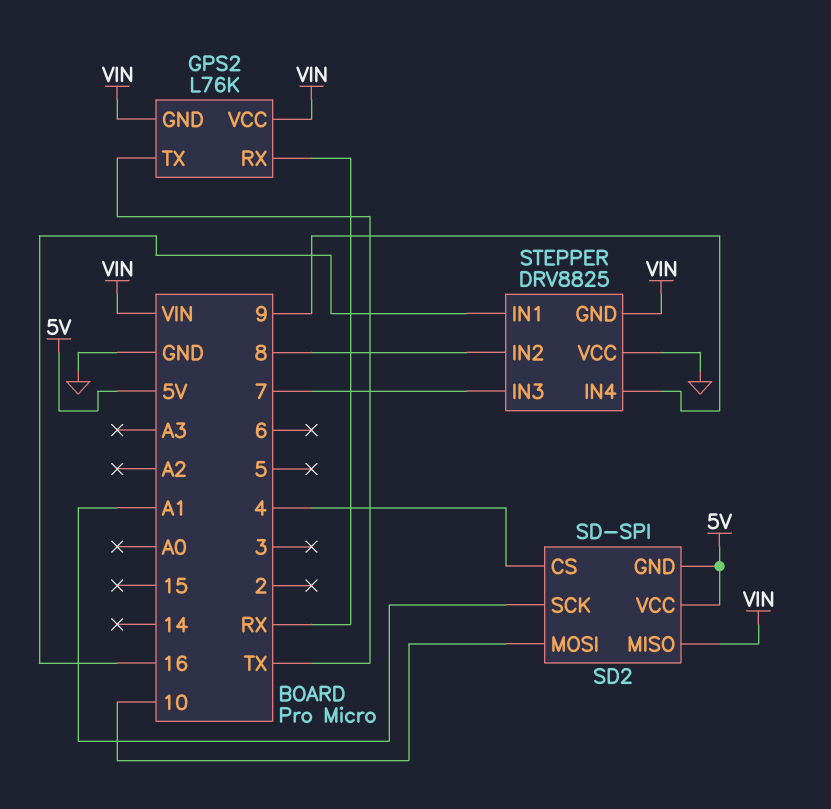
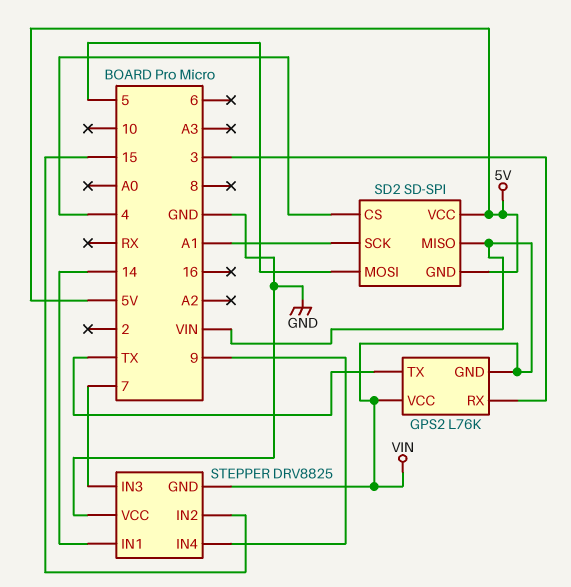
GPS2 pin RX: RX -> 3
SD2 pin MOSI: 10 -> 5
STEPPER pin IN1: 16 -> 14
STEPPER pin IN2: 8 -> 15

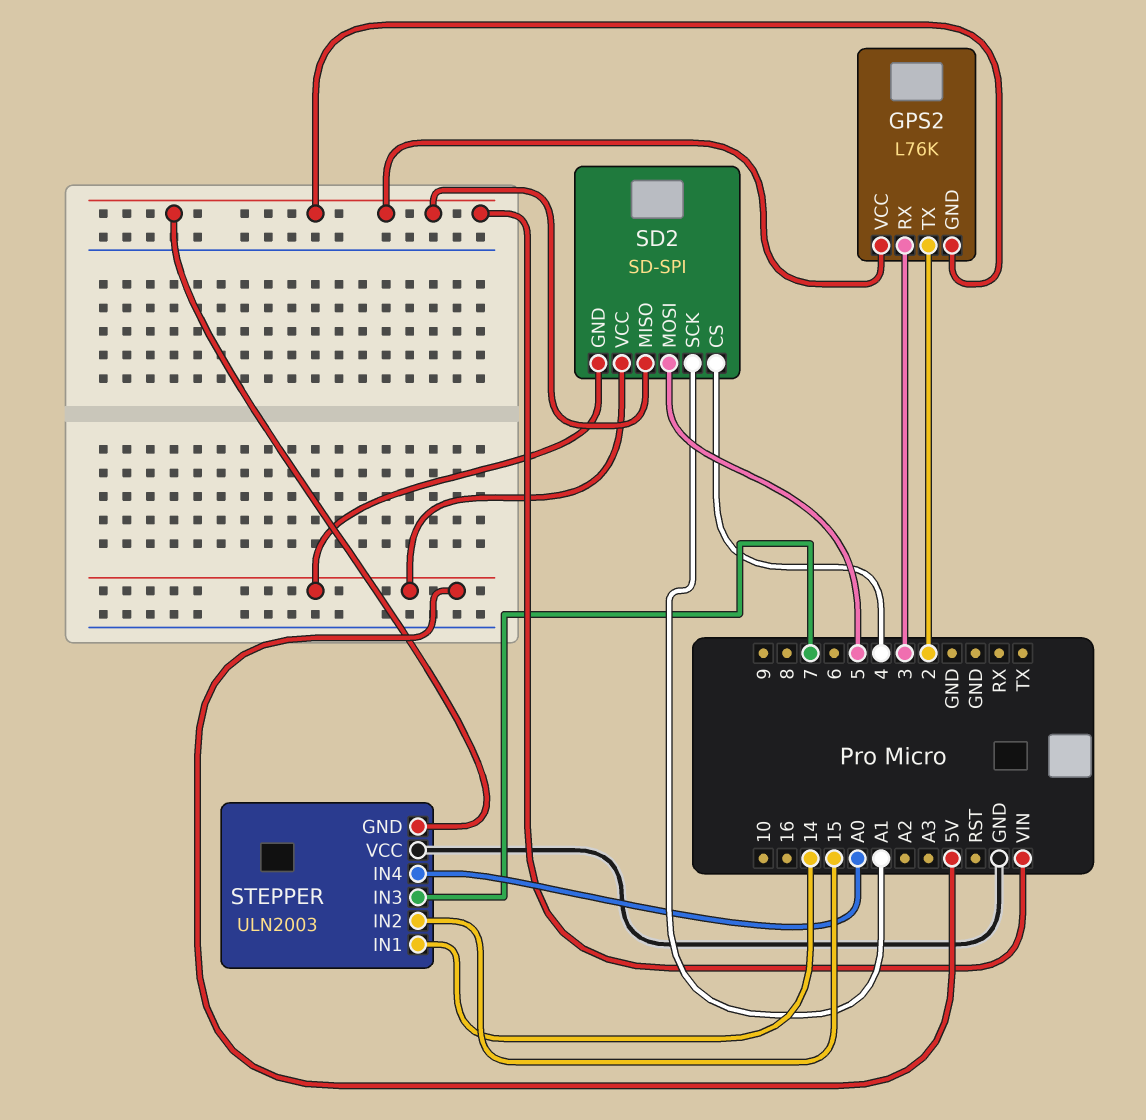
GPS2 pin TX: TX -> 2
STEPPER: DRV8825 -> ULN2003
STEPPER pin IN4: 9 -> A0

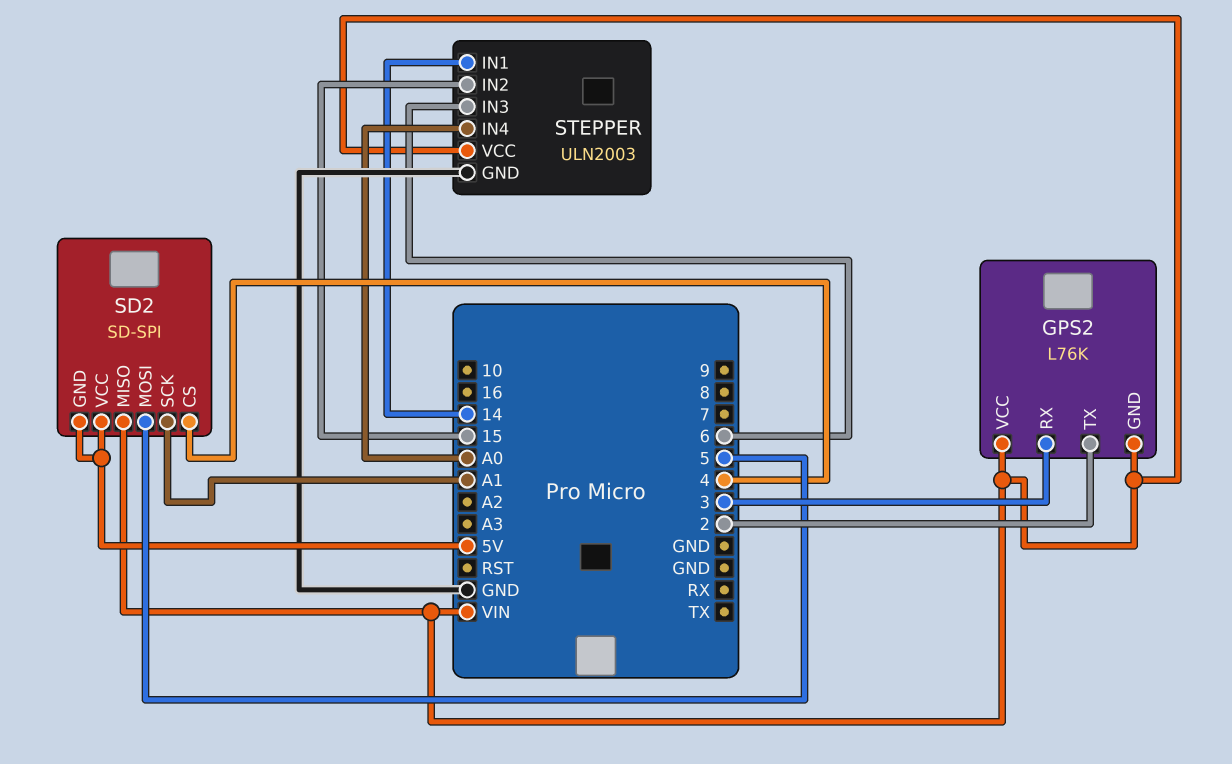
STEPPER pin GND: VIN -> GND
STEPPER pin IN3: 7 -> 6
STEPPER pin VCC: GND -> VIN

